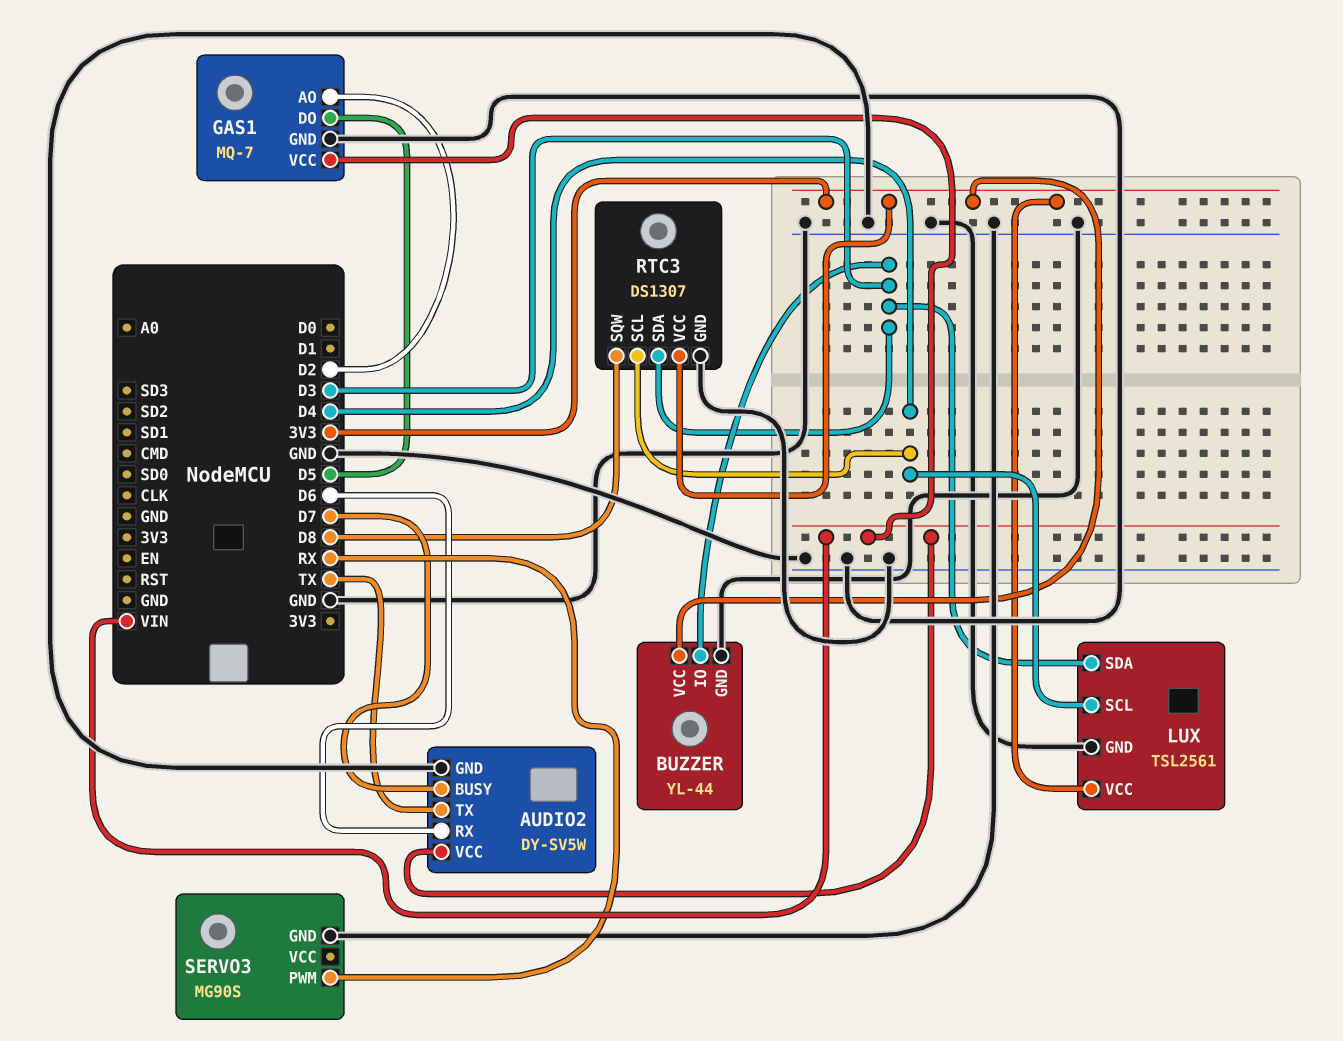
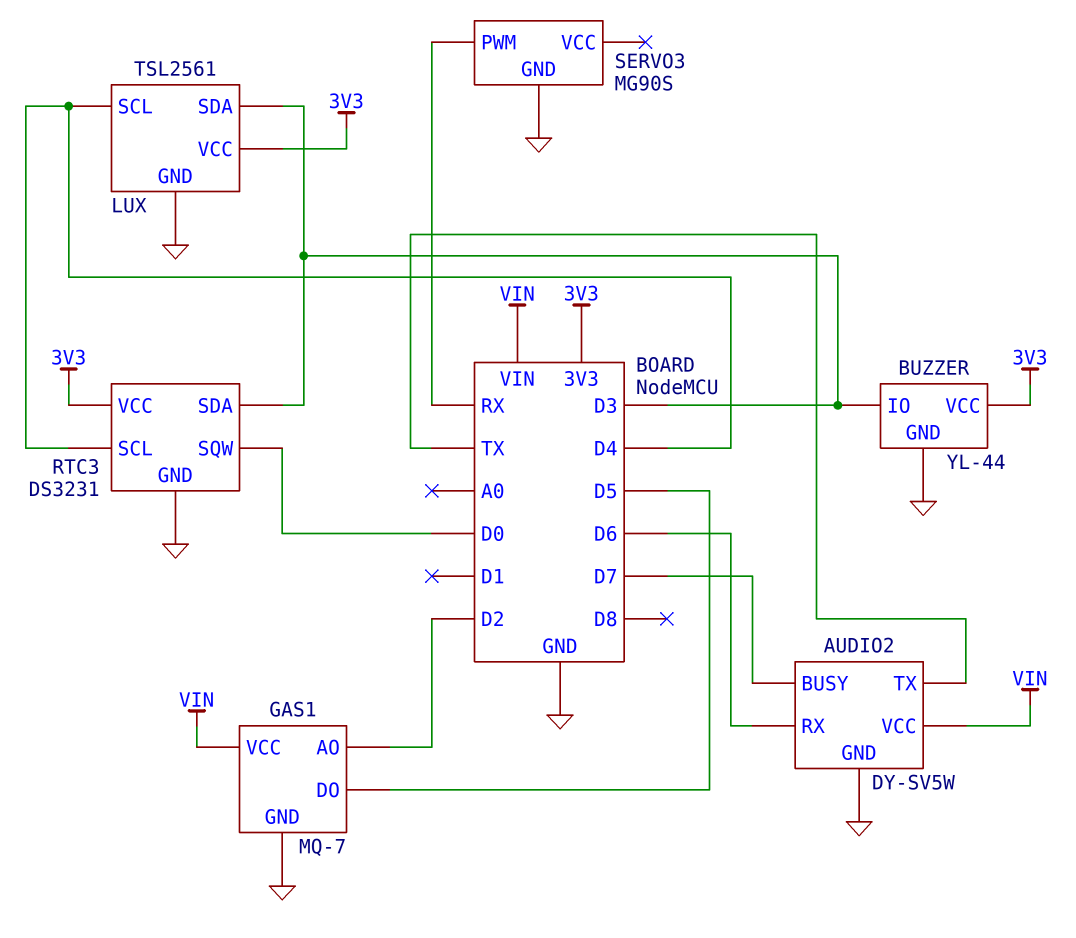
RTC3: DS1307 -> DS3231
RTC3 pin SQW: D8 -> D0

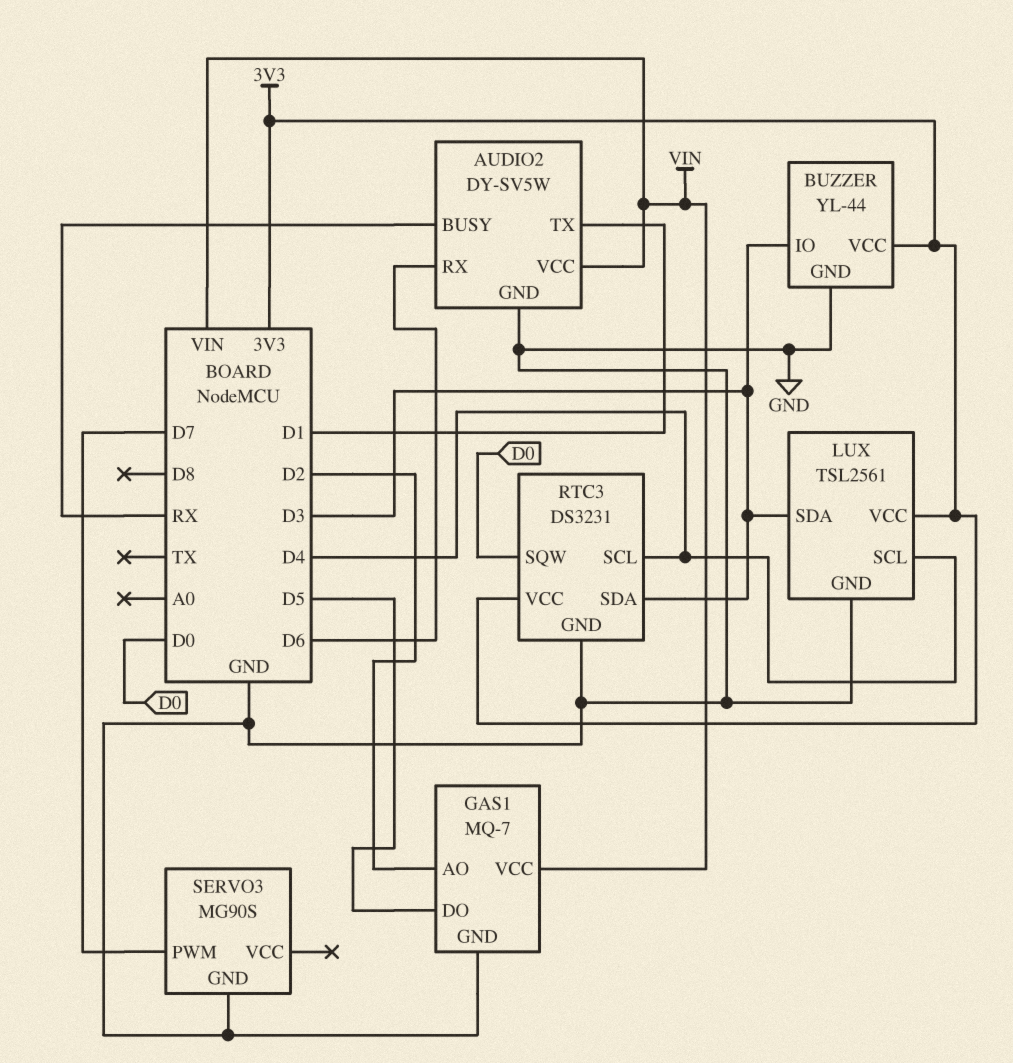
AUDIO2 pin BUSY: D7 -> RX
AUDIO2 pin TX: TX -> D1
SERVO3 pin PWM: RX -> D7

